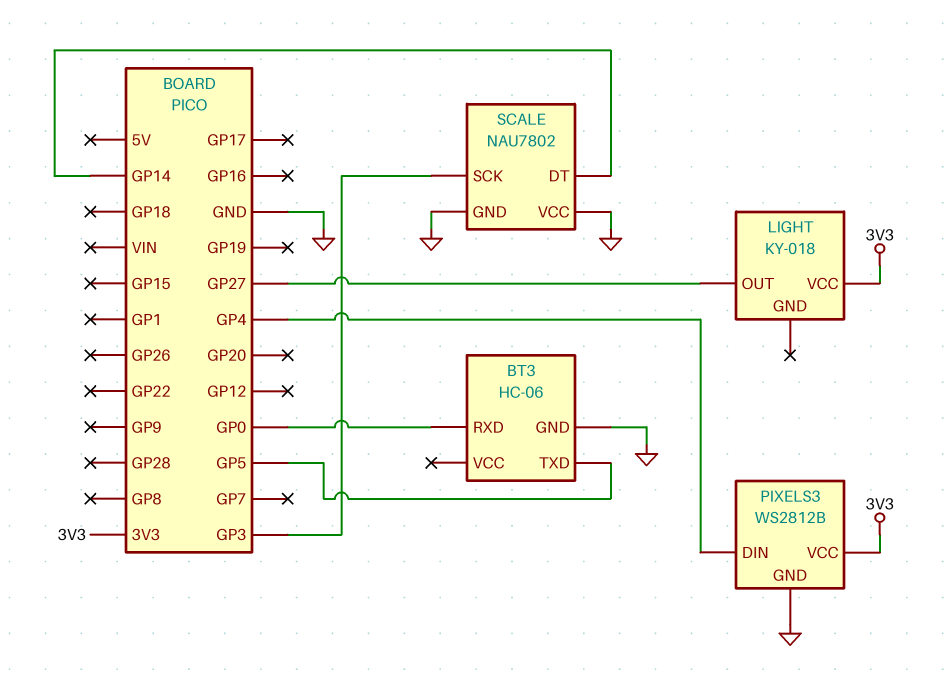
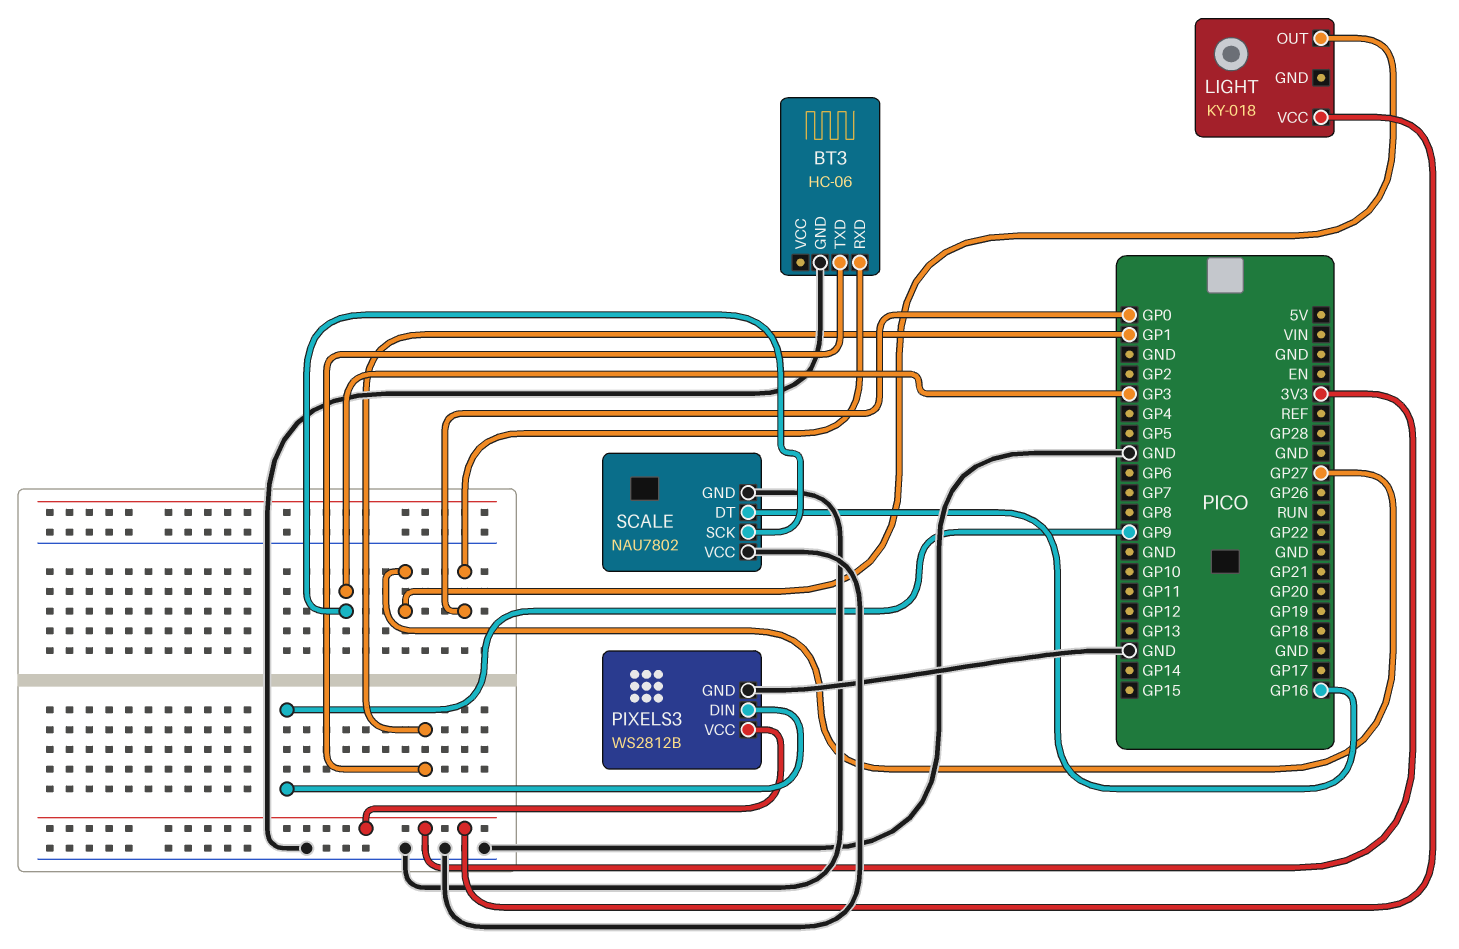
BT3 pin TXD: GP5 -> GP1
PIXELS3 pin DIN: GP4 -> GP9
SCALE pin DT: GP14 -> GP16

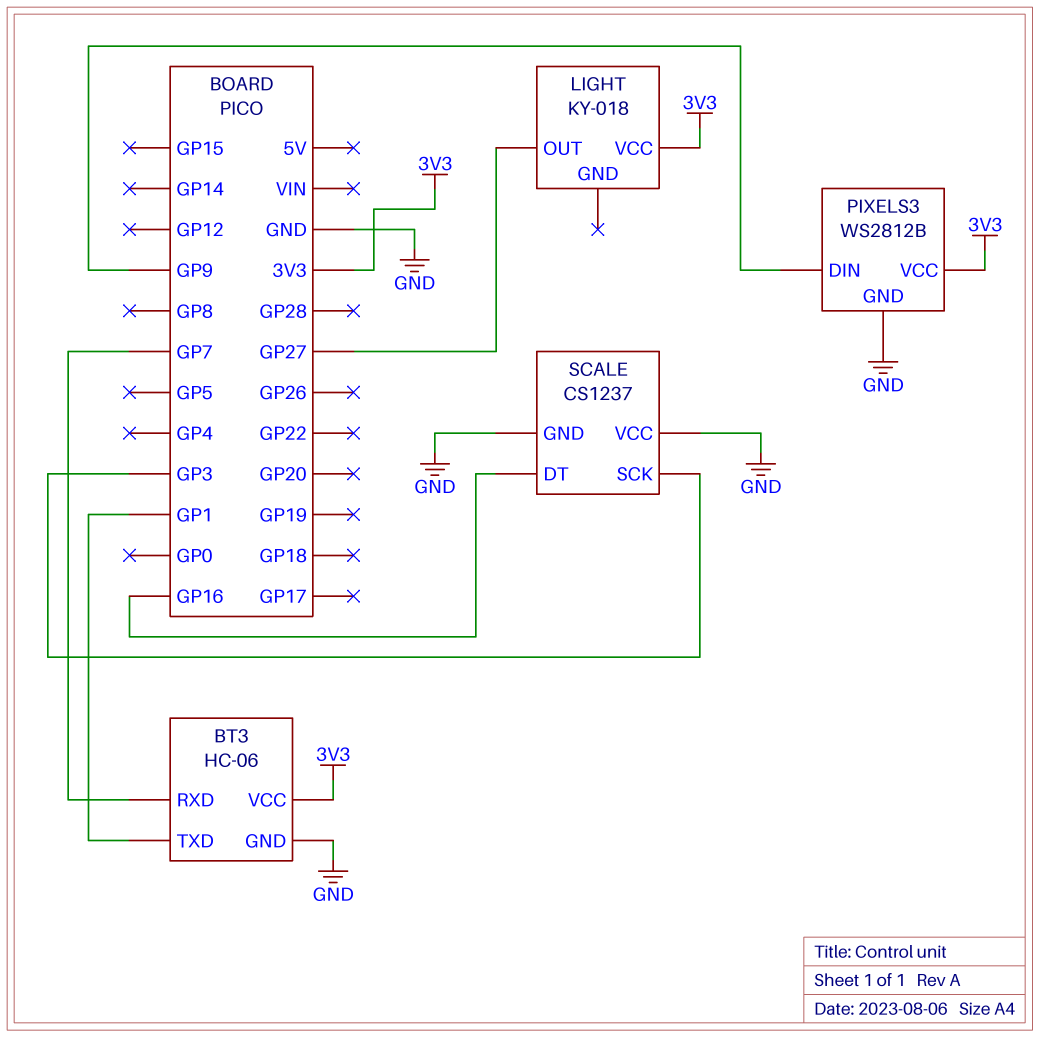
BT3 pin RXD: GP0 -> GP7
BT3 pin VCC: none -> 3V3
SCALE: NAU7802 -> CS1237

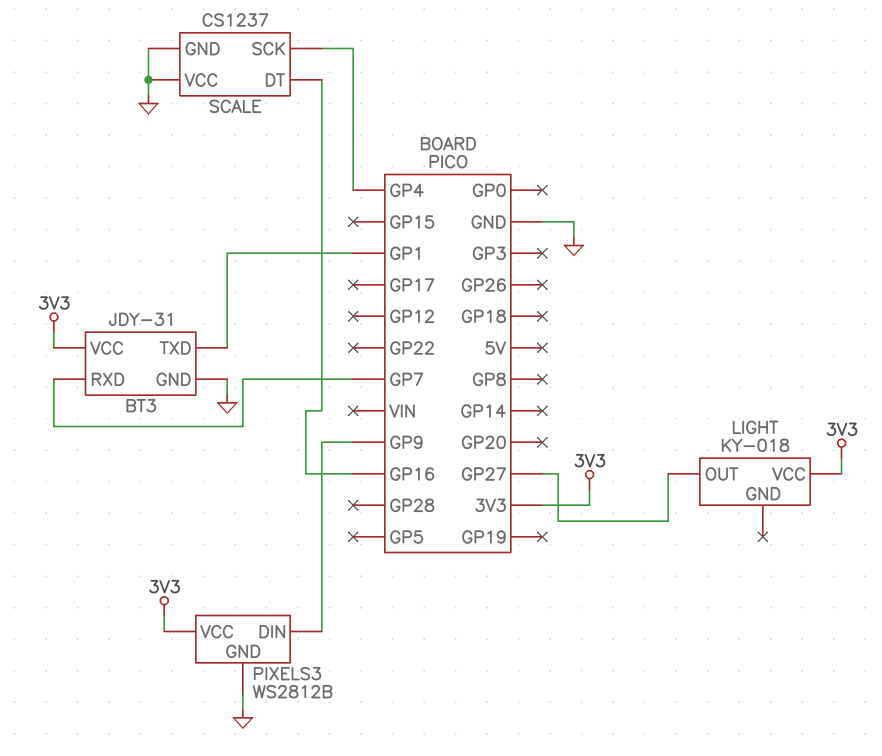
BT3: HC-06 -> JDY-31
SCALE pin SCK: GP3 -> GP4

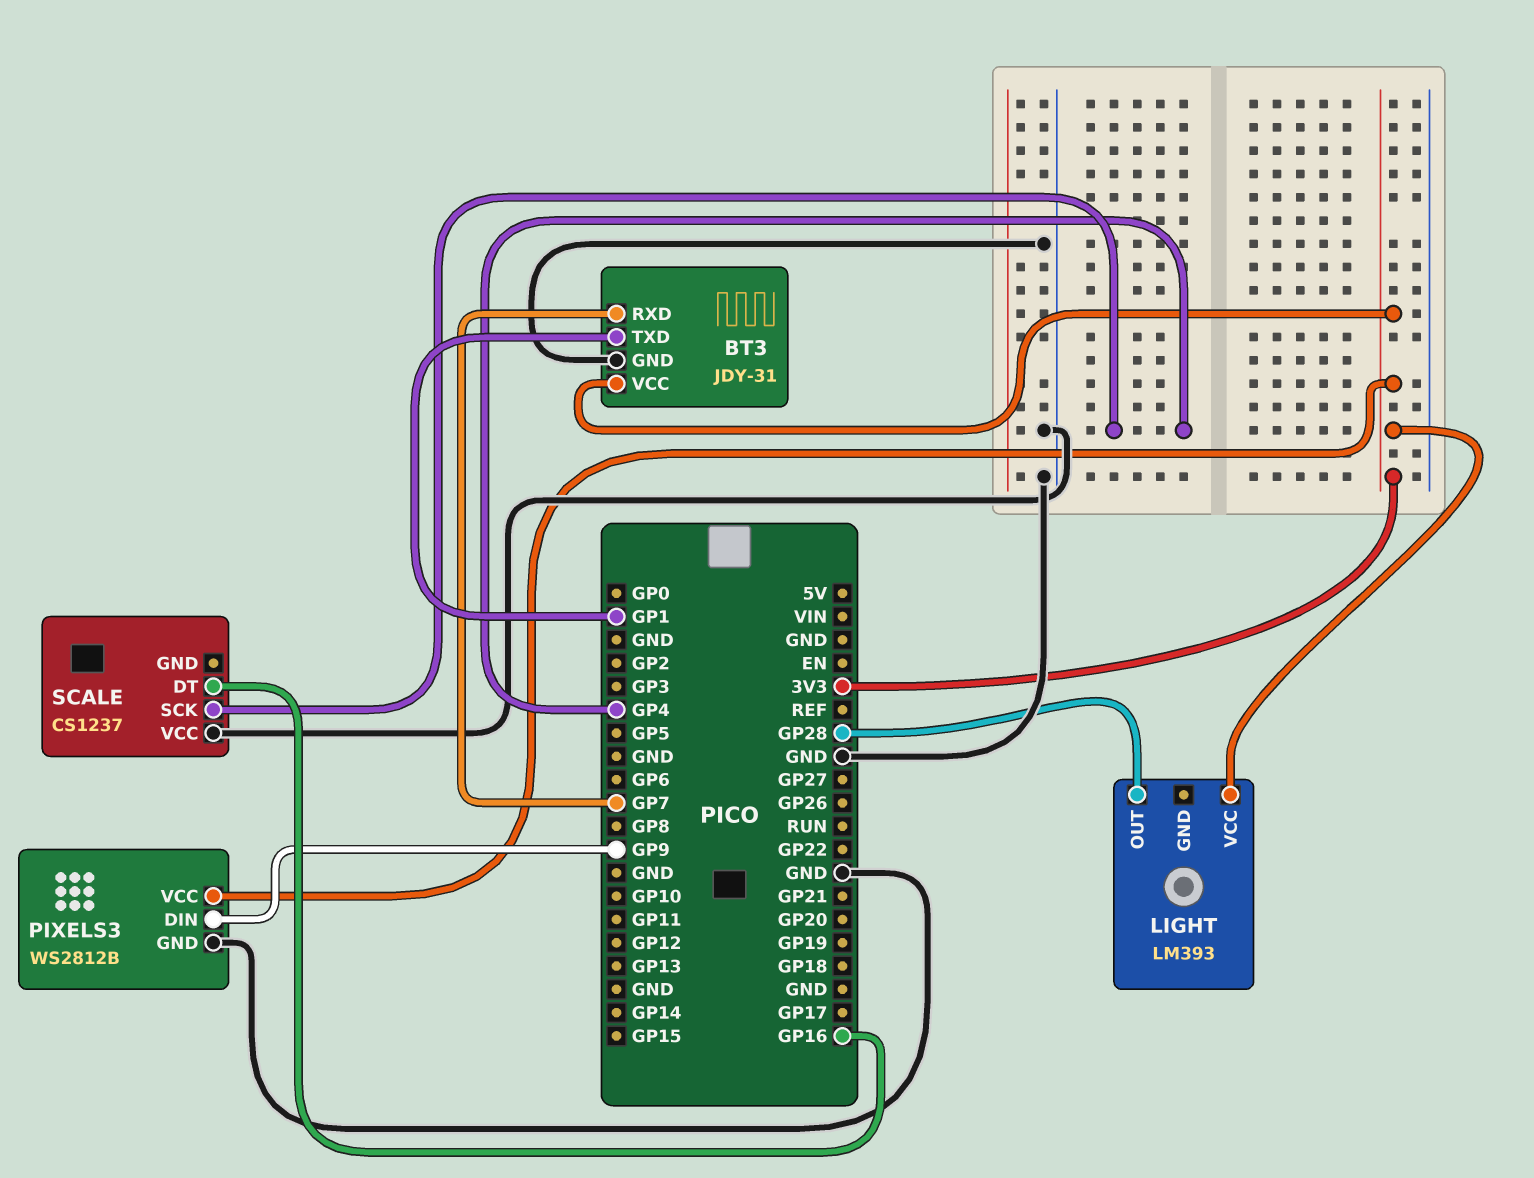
LIGHT: KY-018 -> LM393
LIGHT pin OUT: GP27 -> GP28
SCALE pin GND: GND -> none

